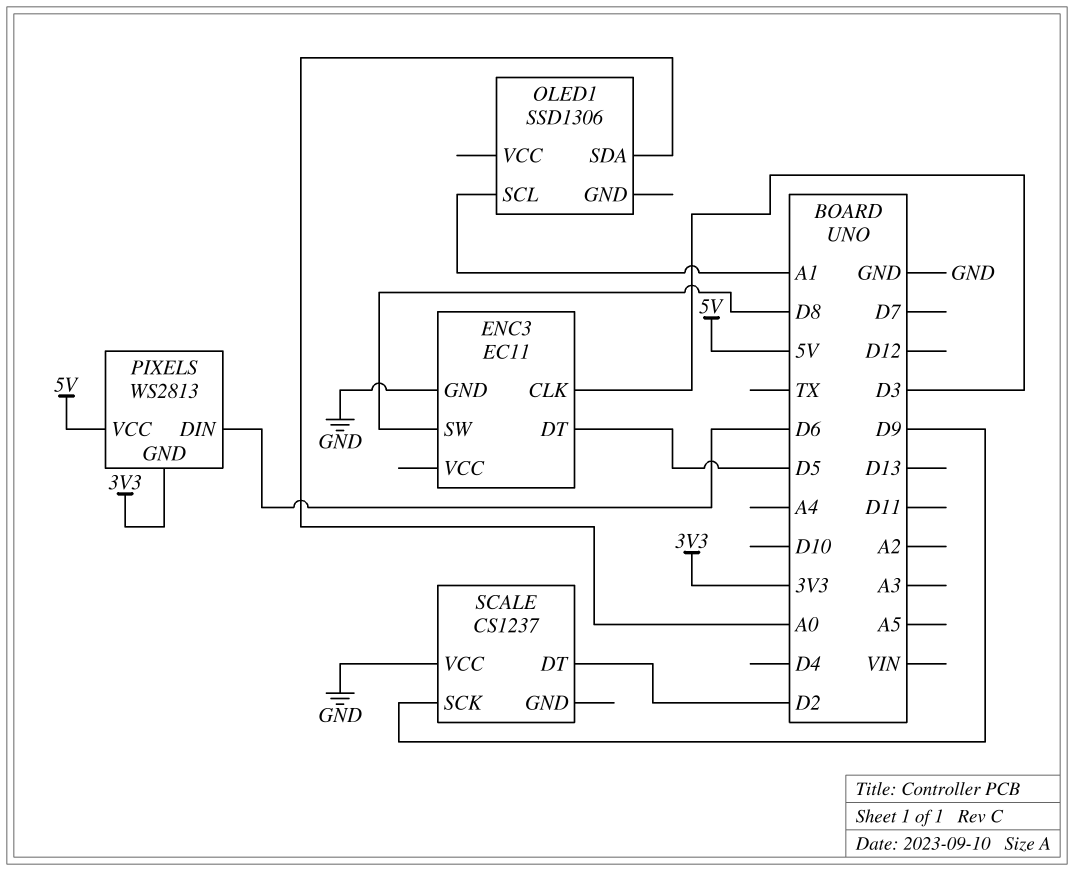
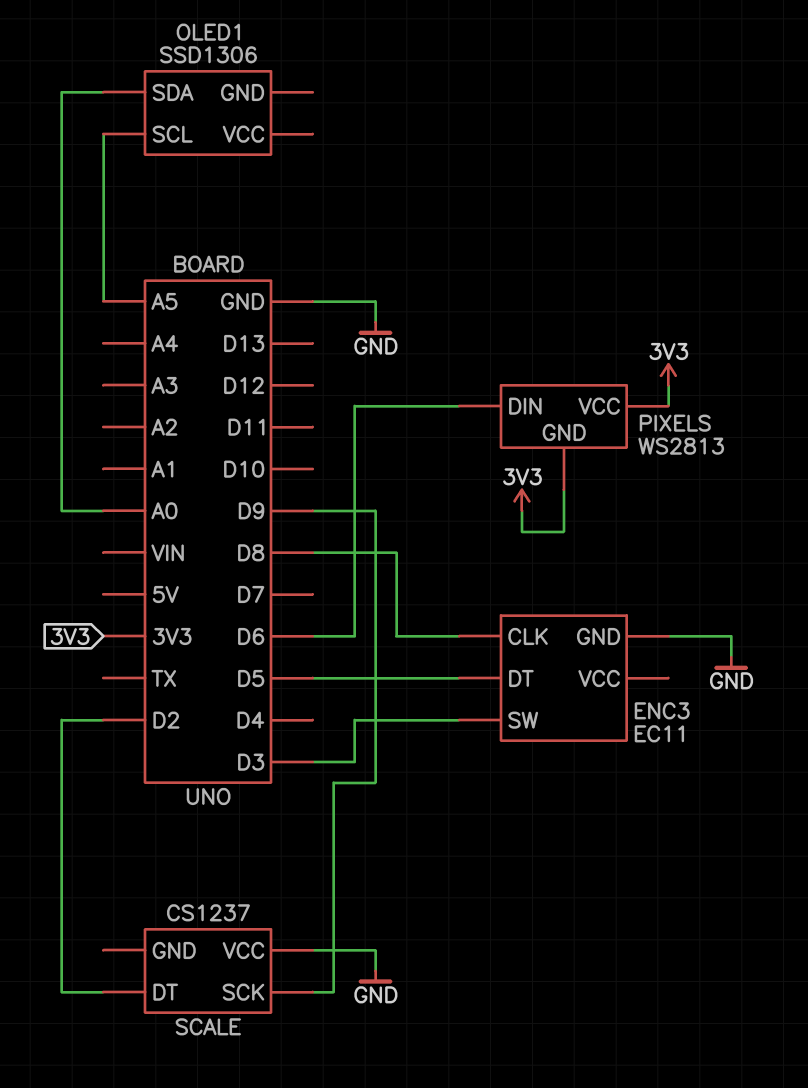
ENC3 pin CLK: D3 -> D8
ENC3 pin SW: D8 -> D3
OLED1 pin SCL: A1 -> A5
PIXELS pin VCC: 5V -> 3V3

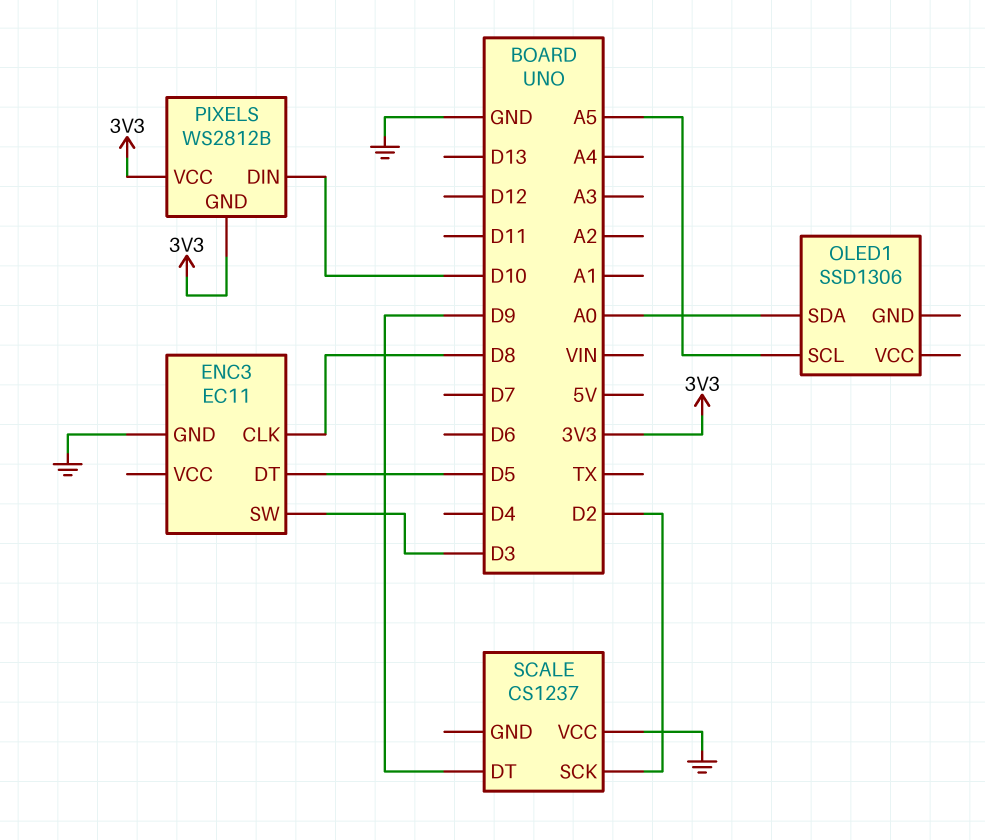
PIXELS: WS2813 -> WS2812B
PIXELS pin DIN: D6 -> D10
SCALE pin DT: D2 -> D9
SCALE pin SCK: D9 -> D2

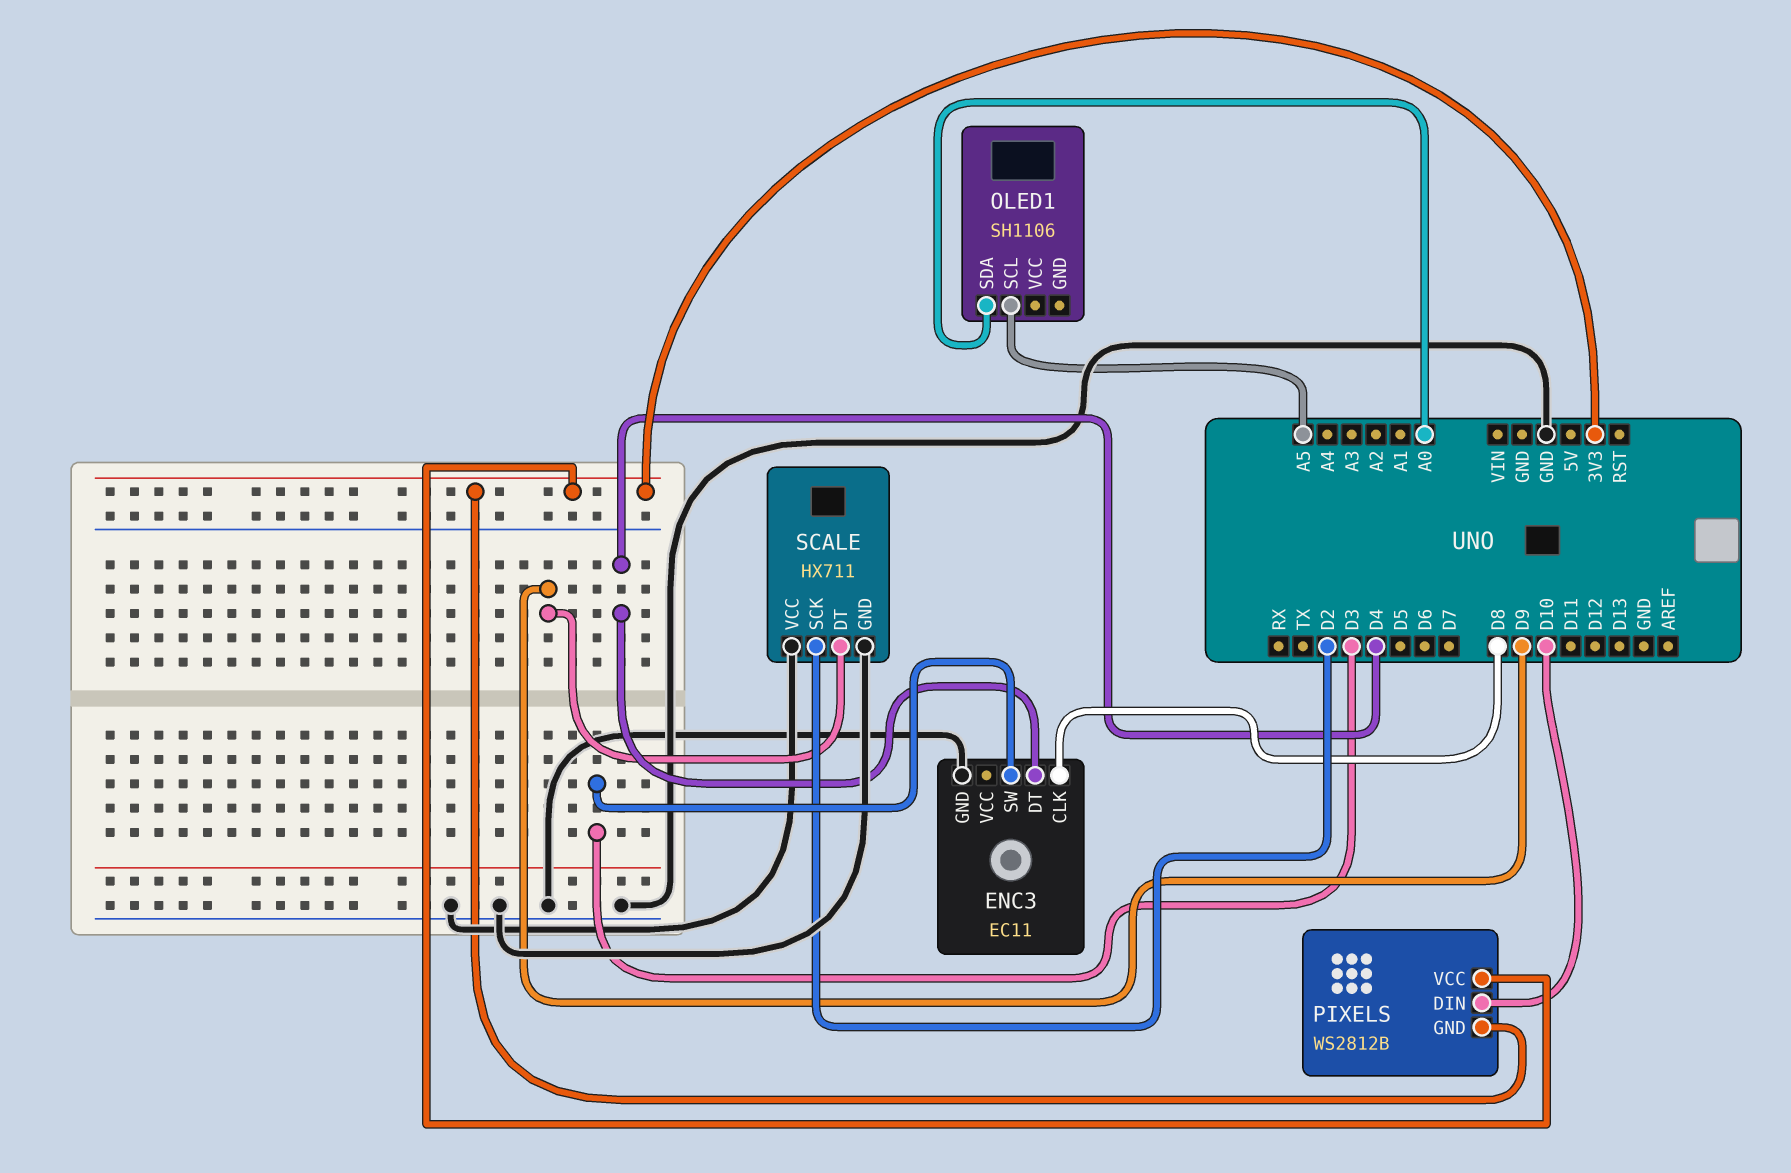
ENC3 pin DT: D5 -> D4
OLED1: SSD1306 -> SH1106
SCALE: CS1237 -> HX711
SCALE pin GND: none -> GND

